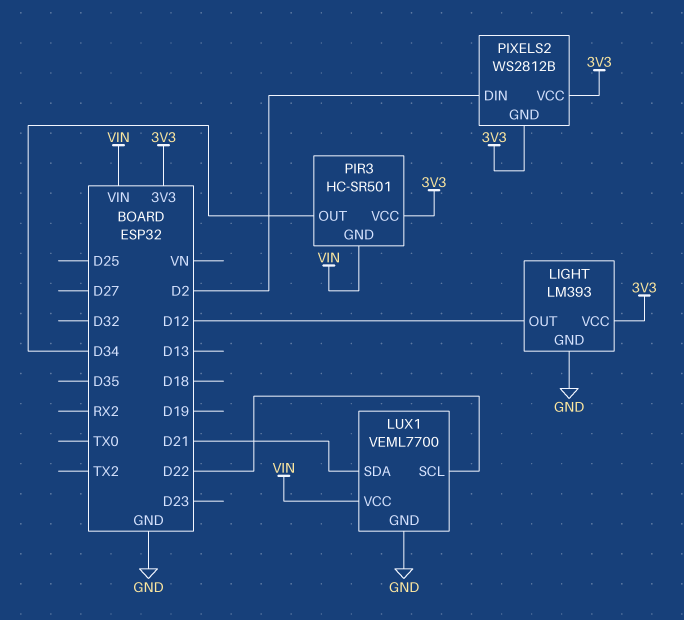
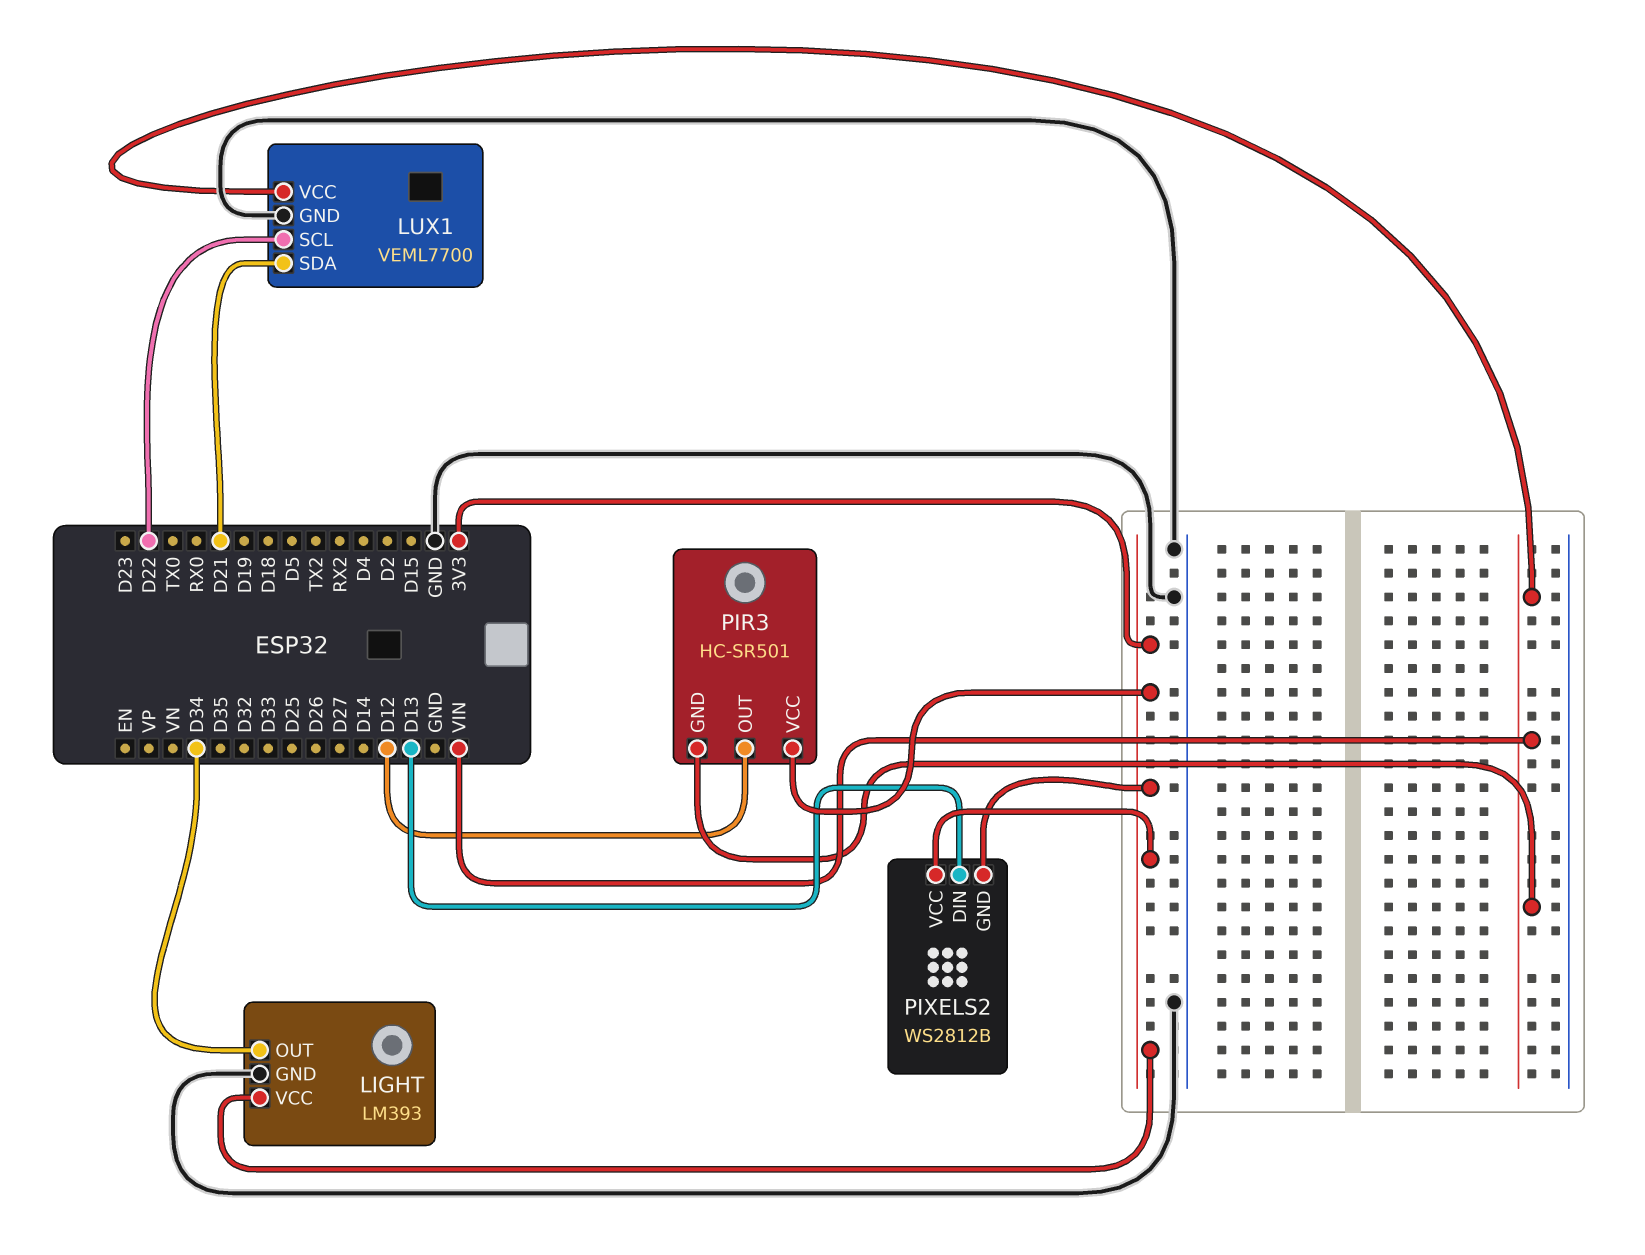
LIGHT pin OUT: D12 -> D34
PIR3 pin OUT: D34 -> D12
PIXELS2 pin DIN: D2 -> D13

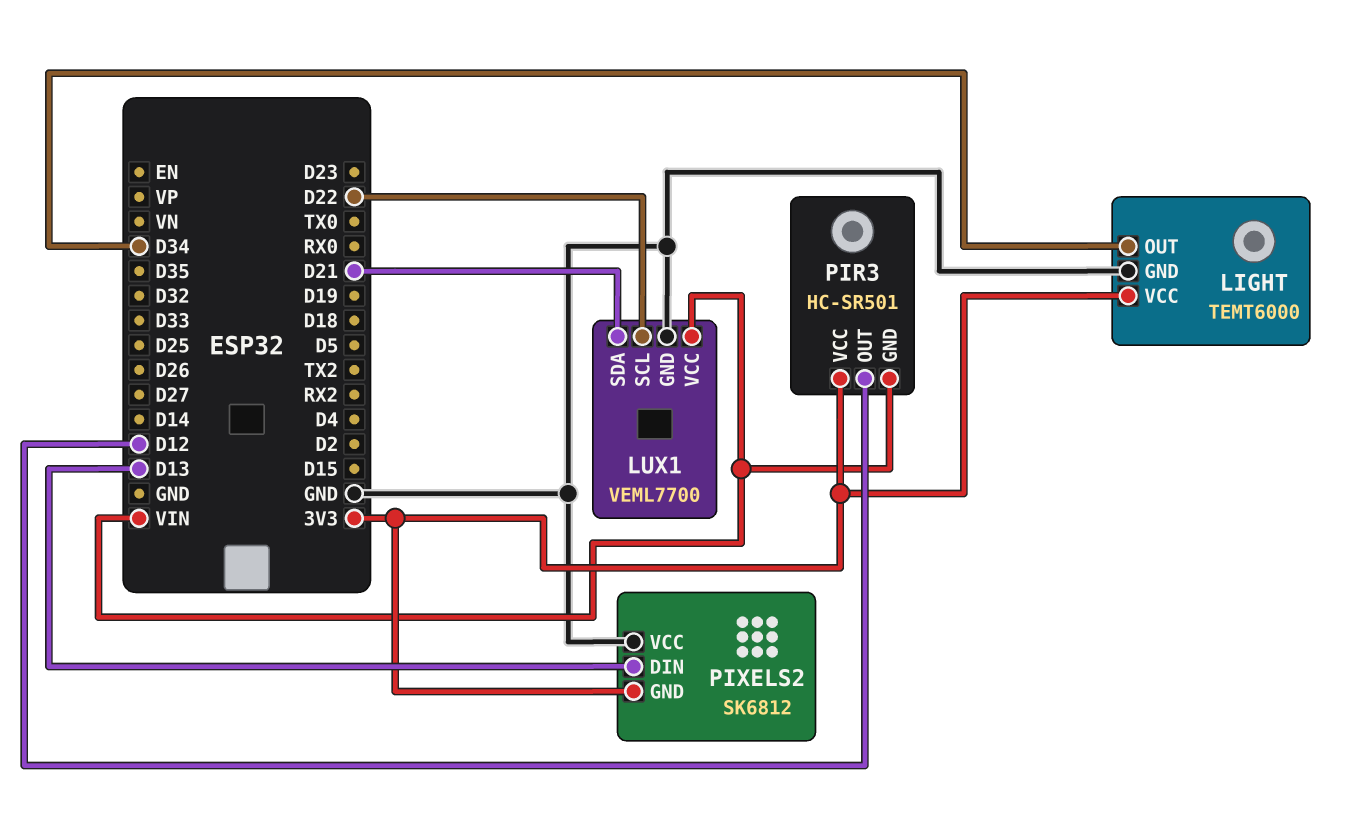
LIGHT: LM393 -> TEMT6000
PIXELS2: WS2812B -> SK6812
PIXELS2 pin VCC: 3V3 -> GND

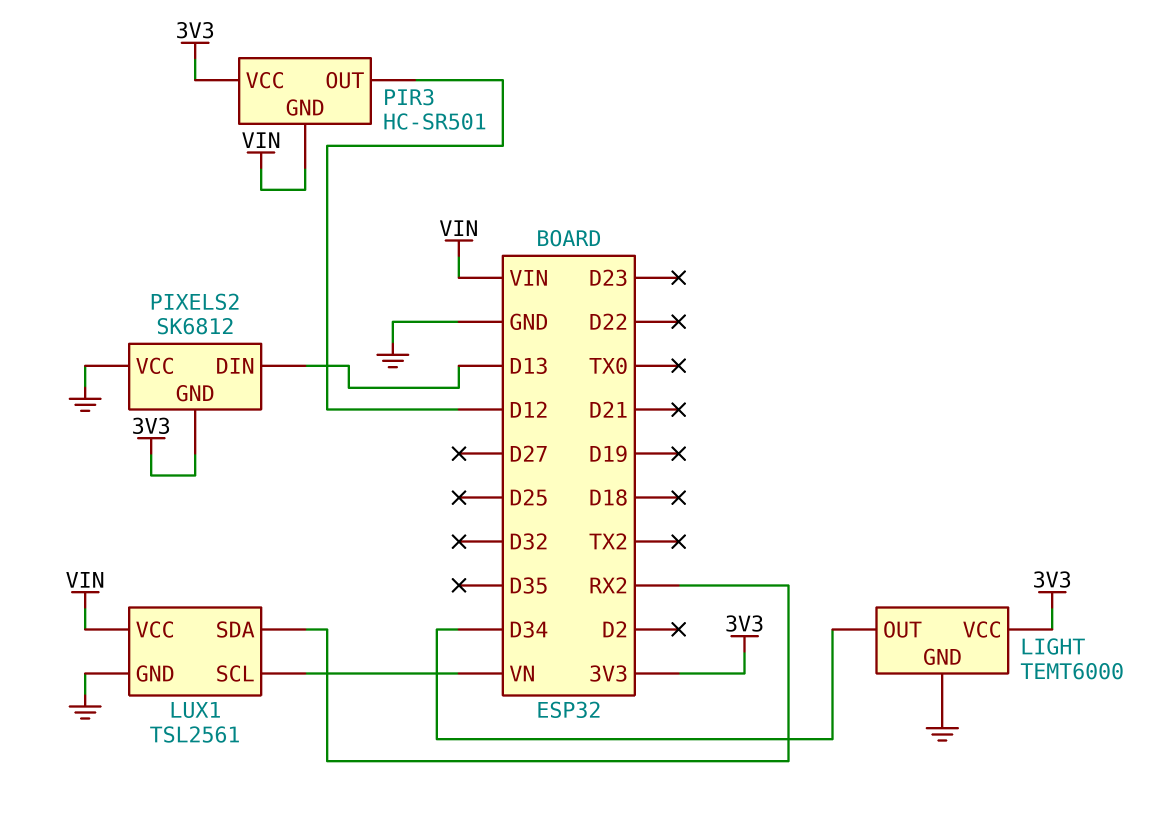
LUX1: VEML7700 -> TSL2561
LUX1 pin SCL: D22 -> VN
LUX1 pin SDA: D21 -> RX2

